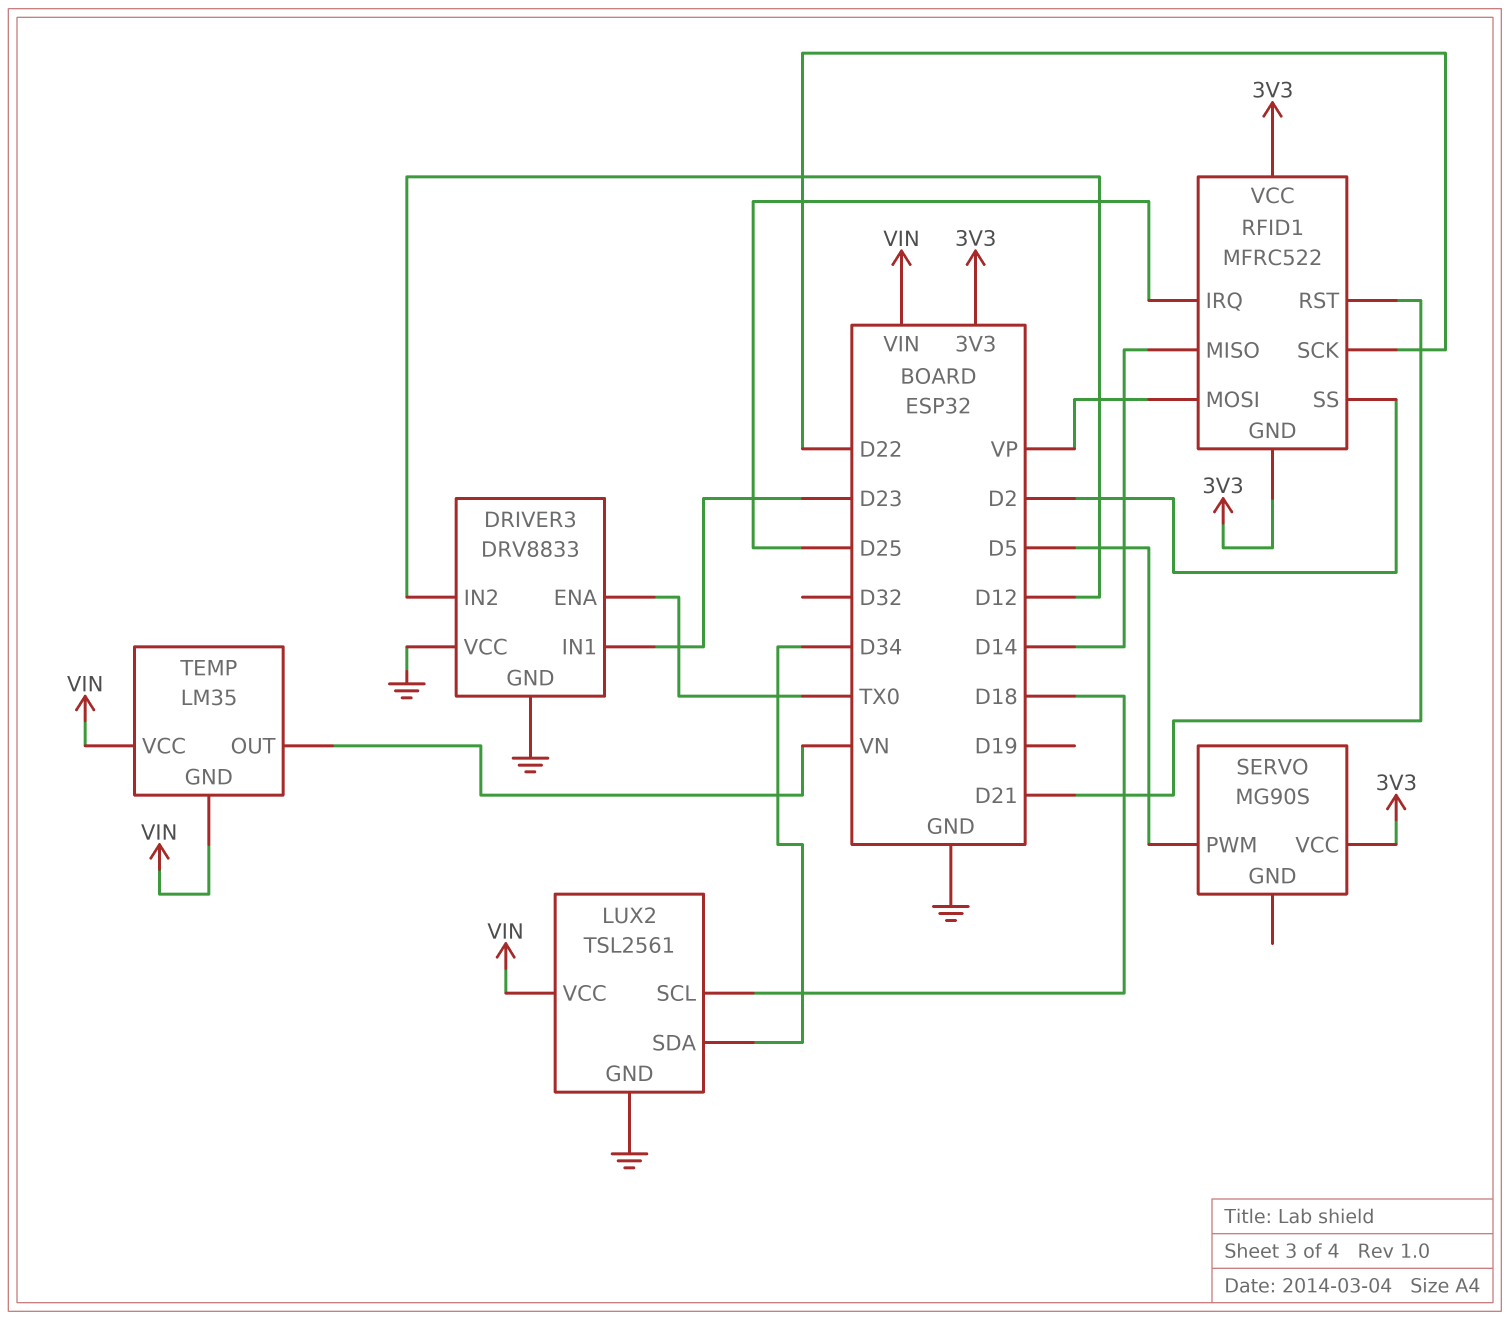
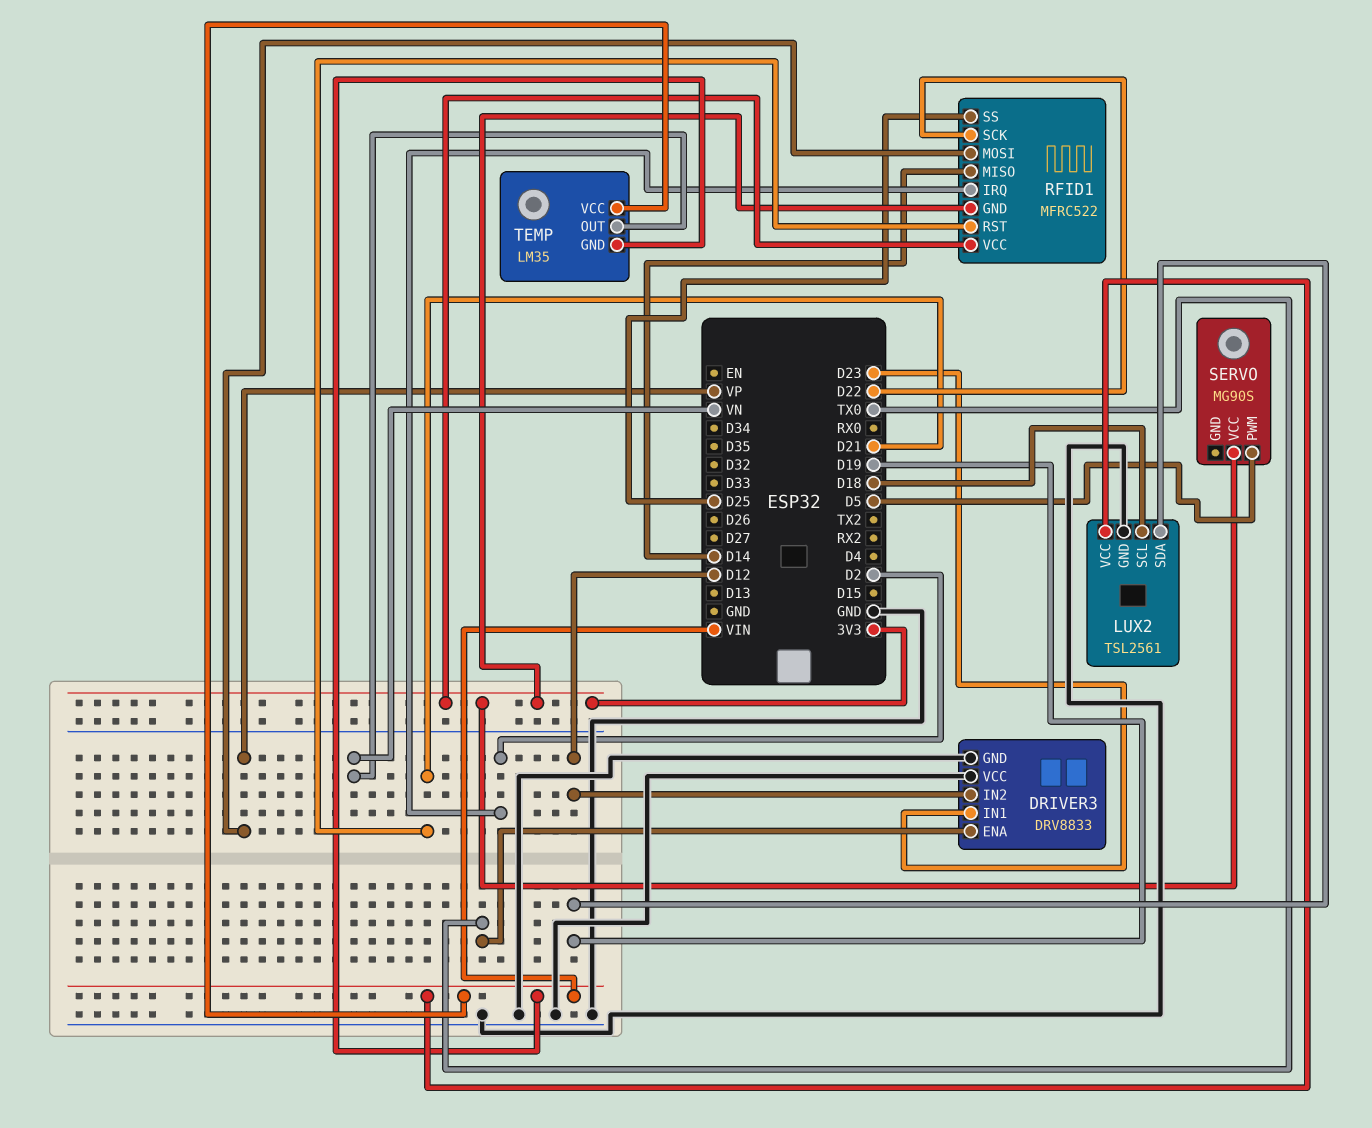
LUX2 pin SDA: D34 -> D19
RFID1 pin IRQ: D25 -> D2
RFID1 pin SS: D2 -> D25

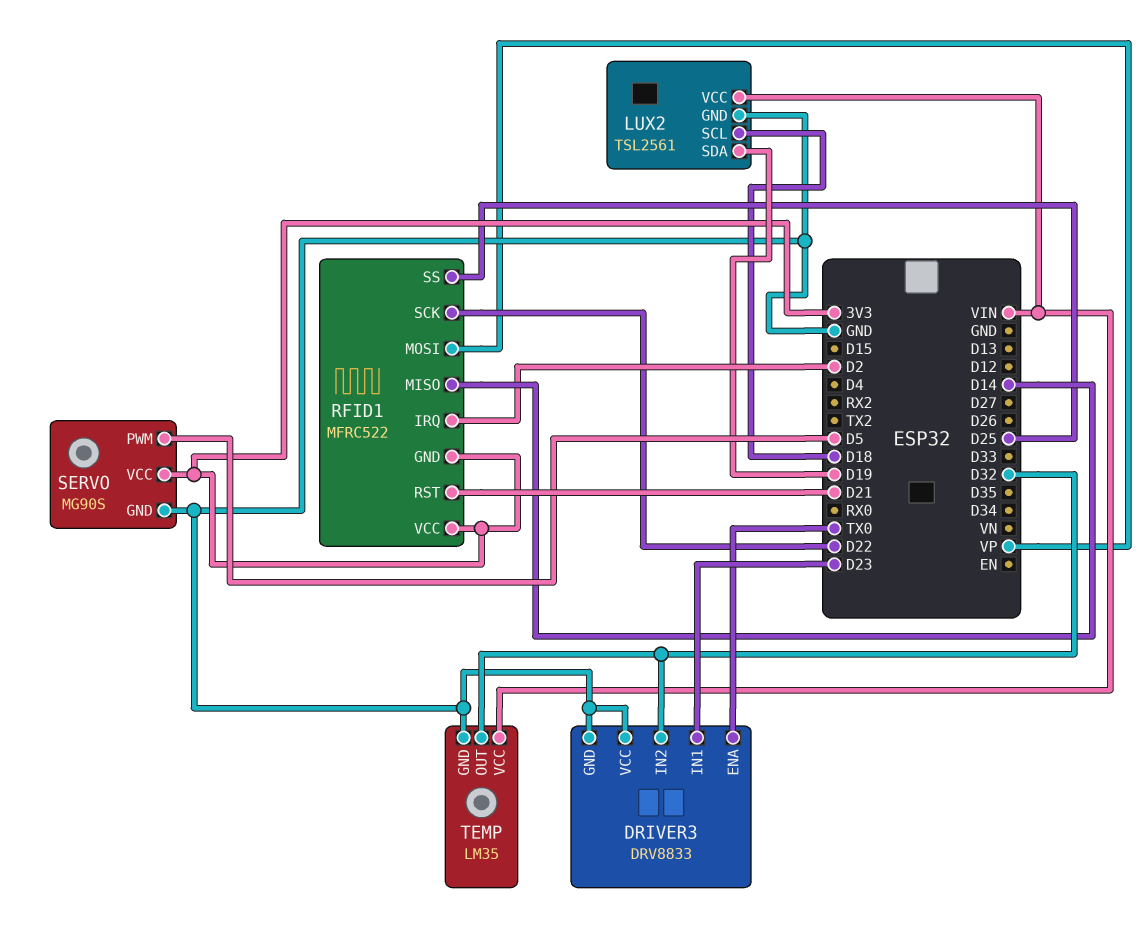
DRIVER3 pin IN2: D12 -> D32
SERVO pin GND: none -> GND
TEMP pin GND: VIN -> GND
TEMP pin OUT: VN -> D32

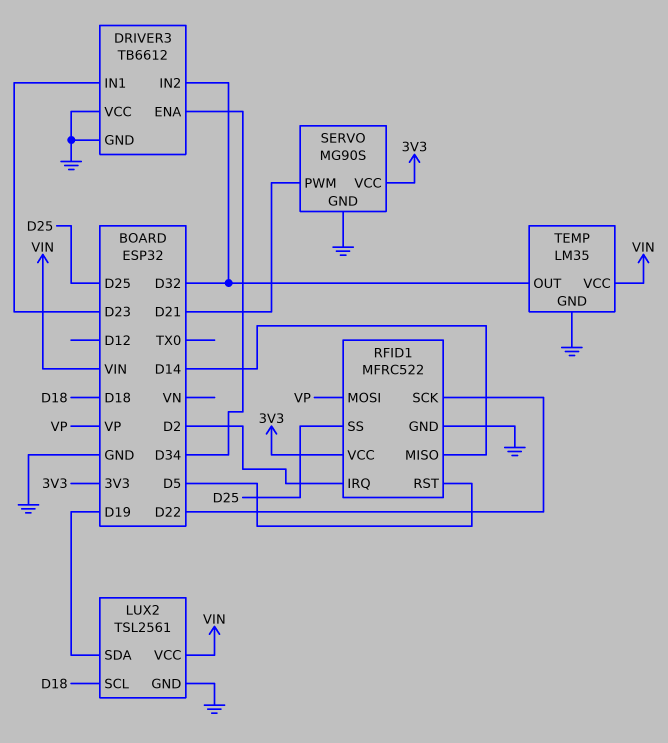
DRIVER3: DRV8833 -> TB6612
DRIVER3 pin ENA: TX0 -> D34
RFID1 pin GND: 3V3 -> GND
RFID1 pin RST: D21 -> D5
SERVO pin PWM: D5 -> D21

